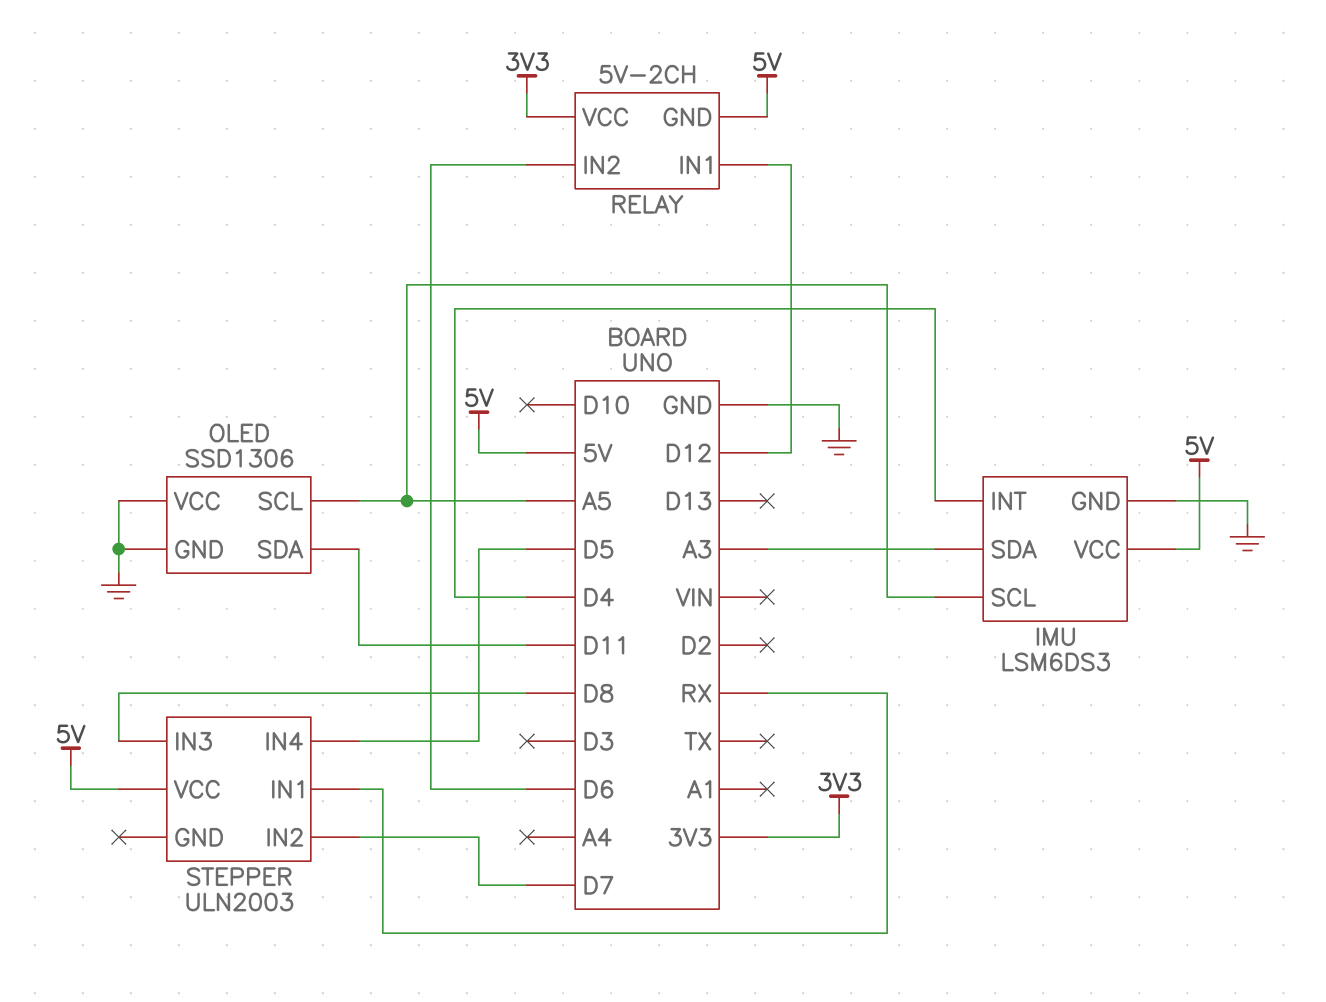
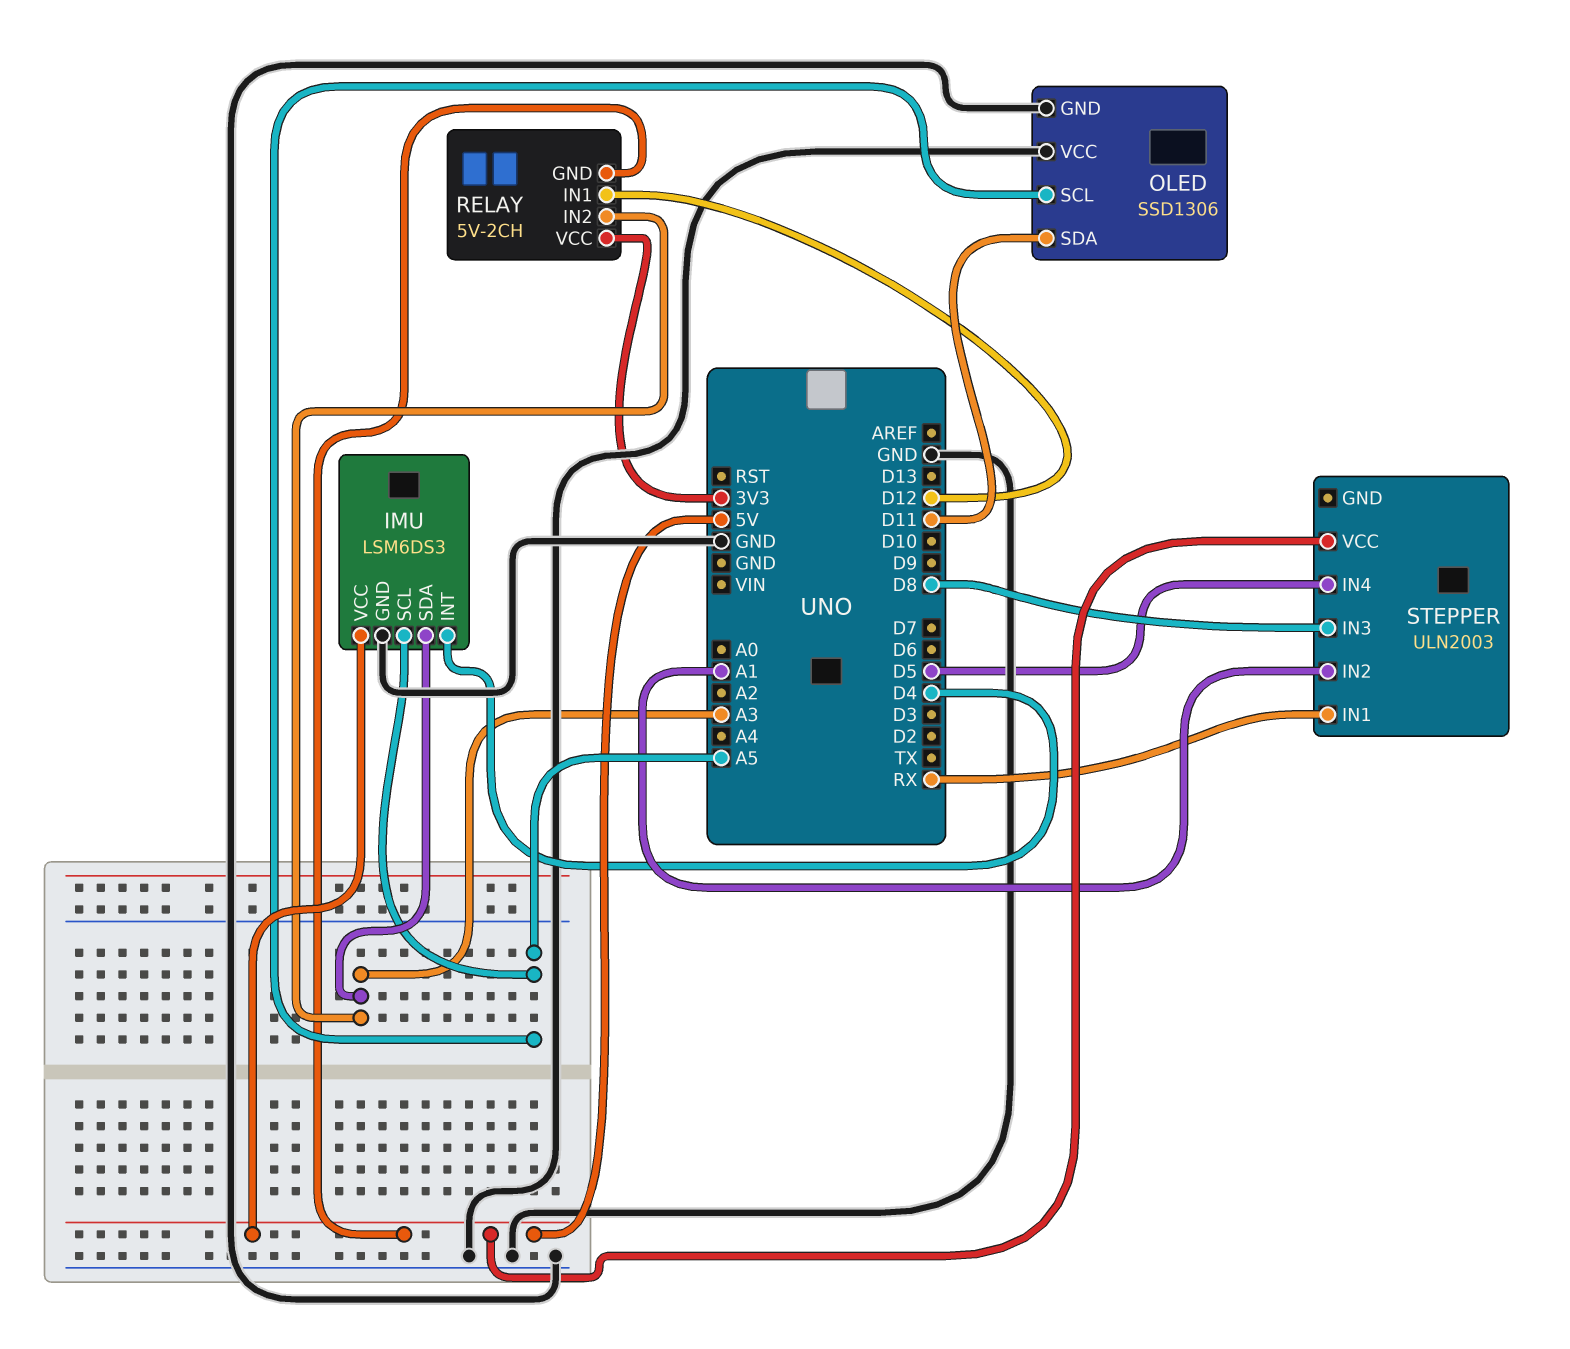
RELAY pin IN2: D6 -> A3
STEPPER pin IN2: D7 -> A1

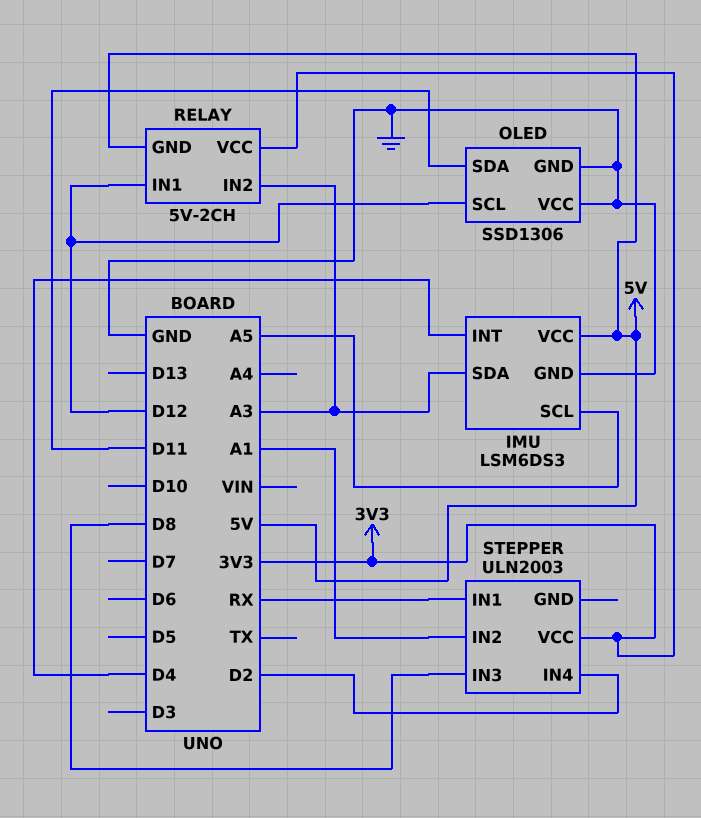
OLED pin SCL: A5 -> D12
STEPPER pin IN4: D5 -> D2
STEPPER pin VCC: 5V -> 3V3

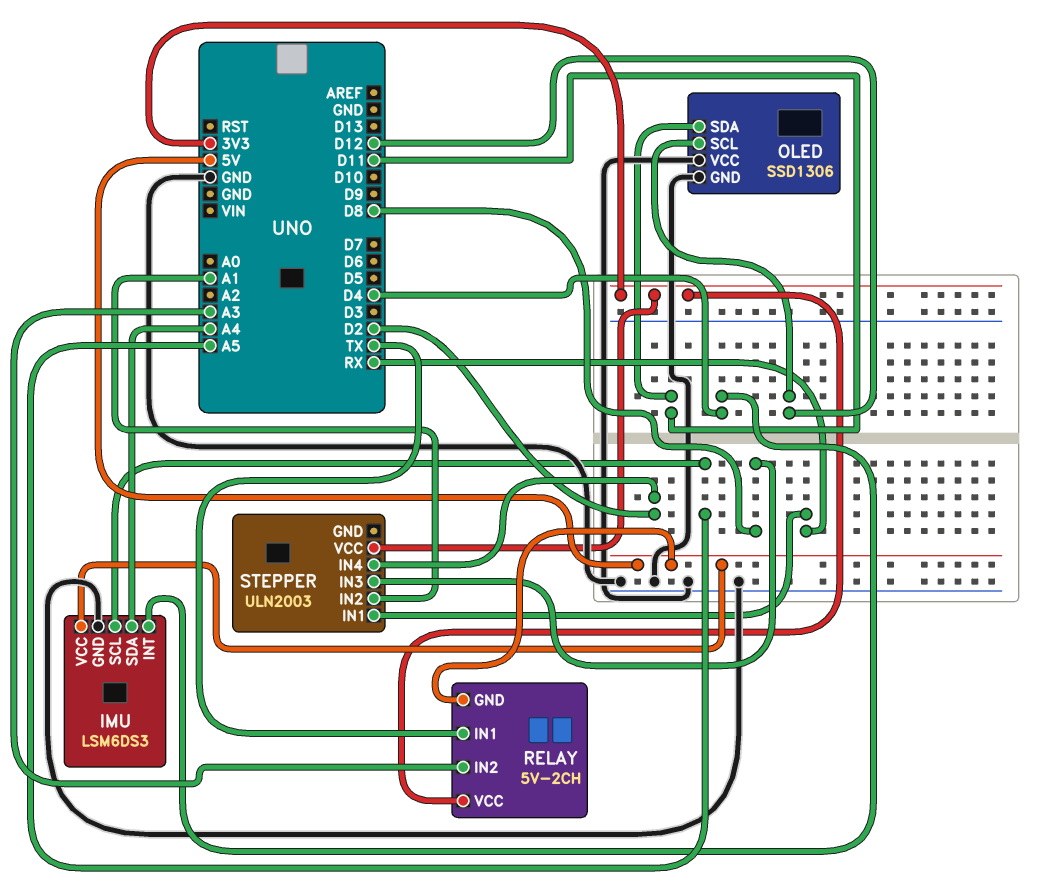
IMU pin SDA: A3 -> A4
RELAY pin IN1: D12 -> TX

